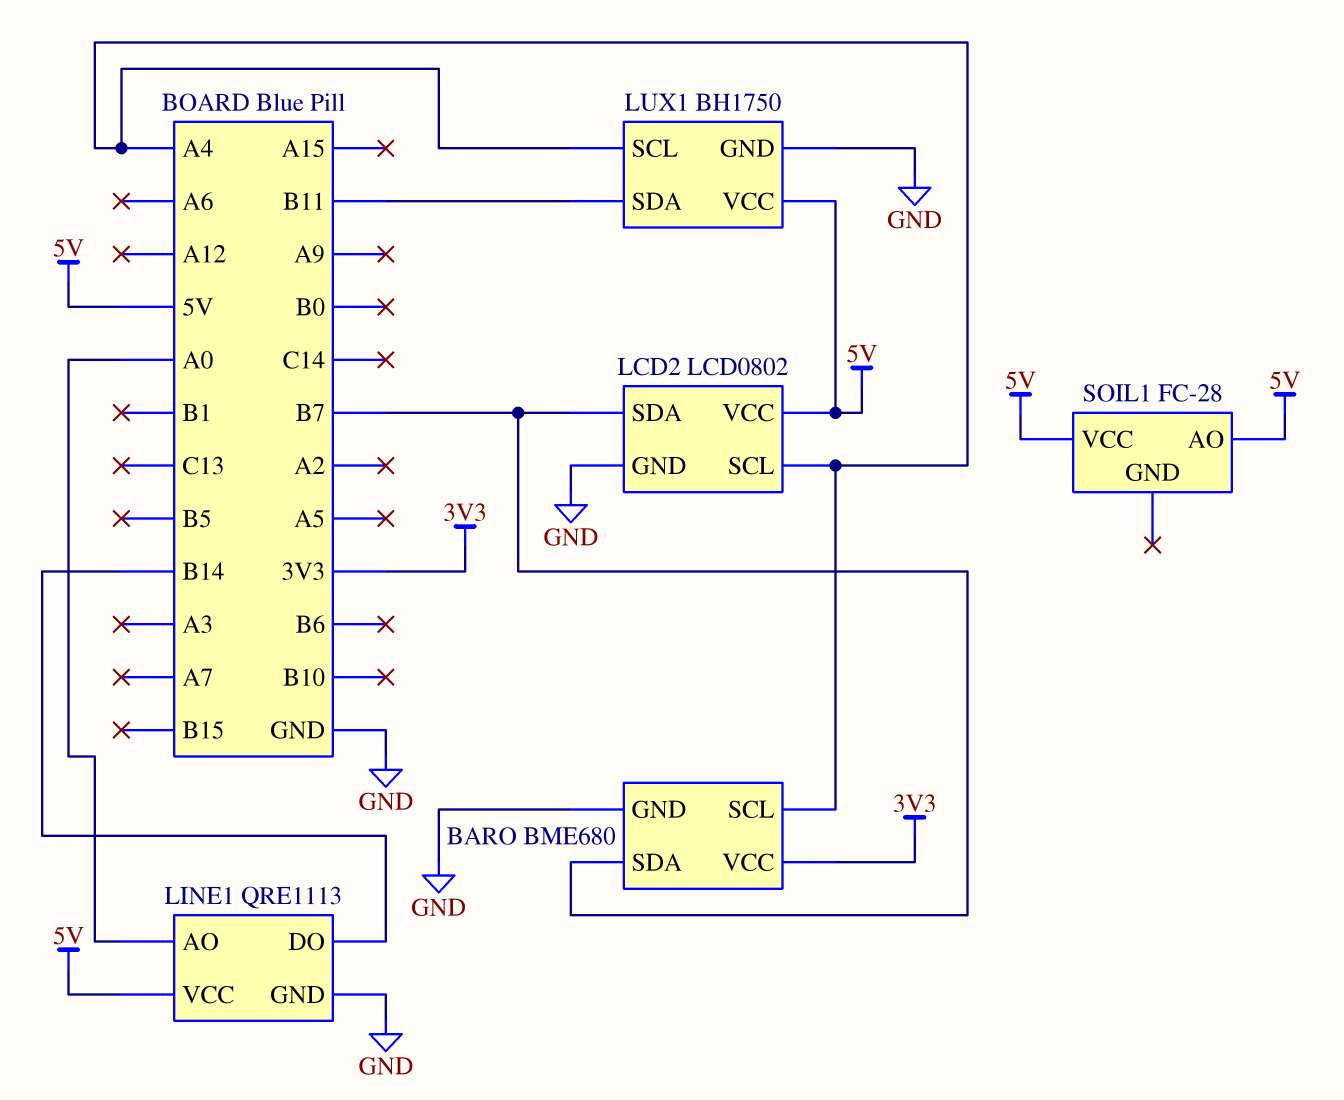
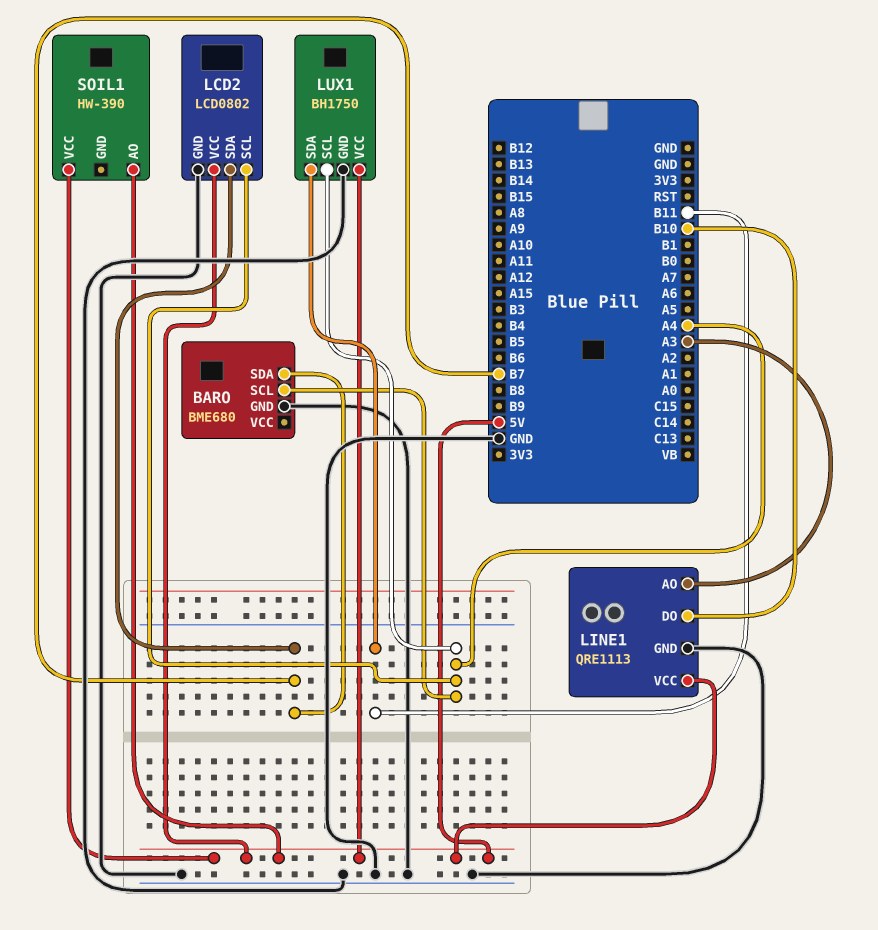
BARO pin VCC: 3V3 -> none
LINE1 pin AO: A0 -> A3
LINE1 pin DO: B14 -> B10
SOIL1: FC-28 -> HW-390

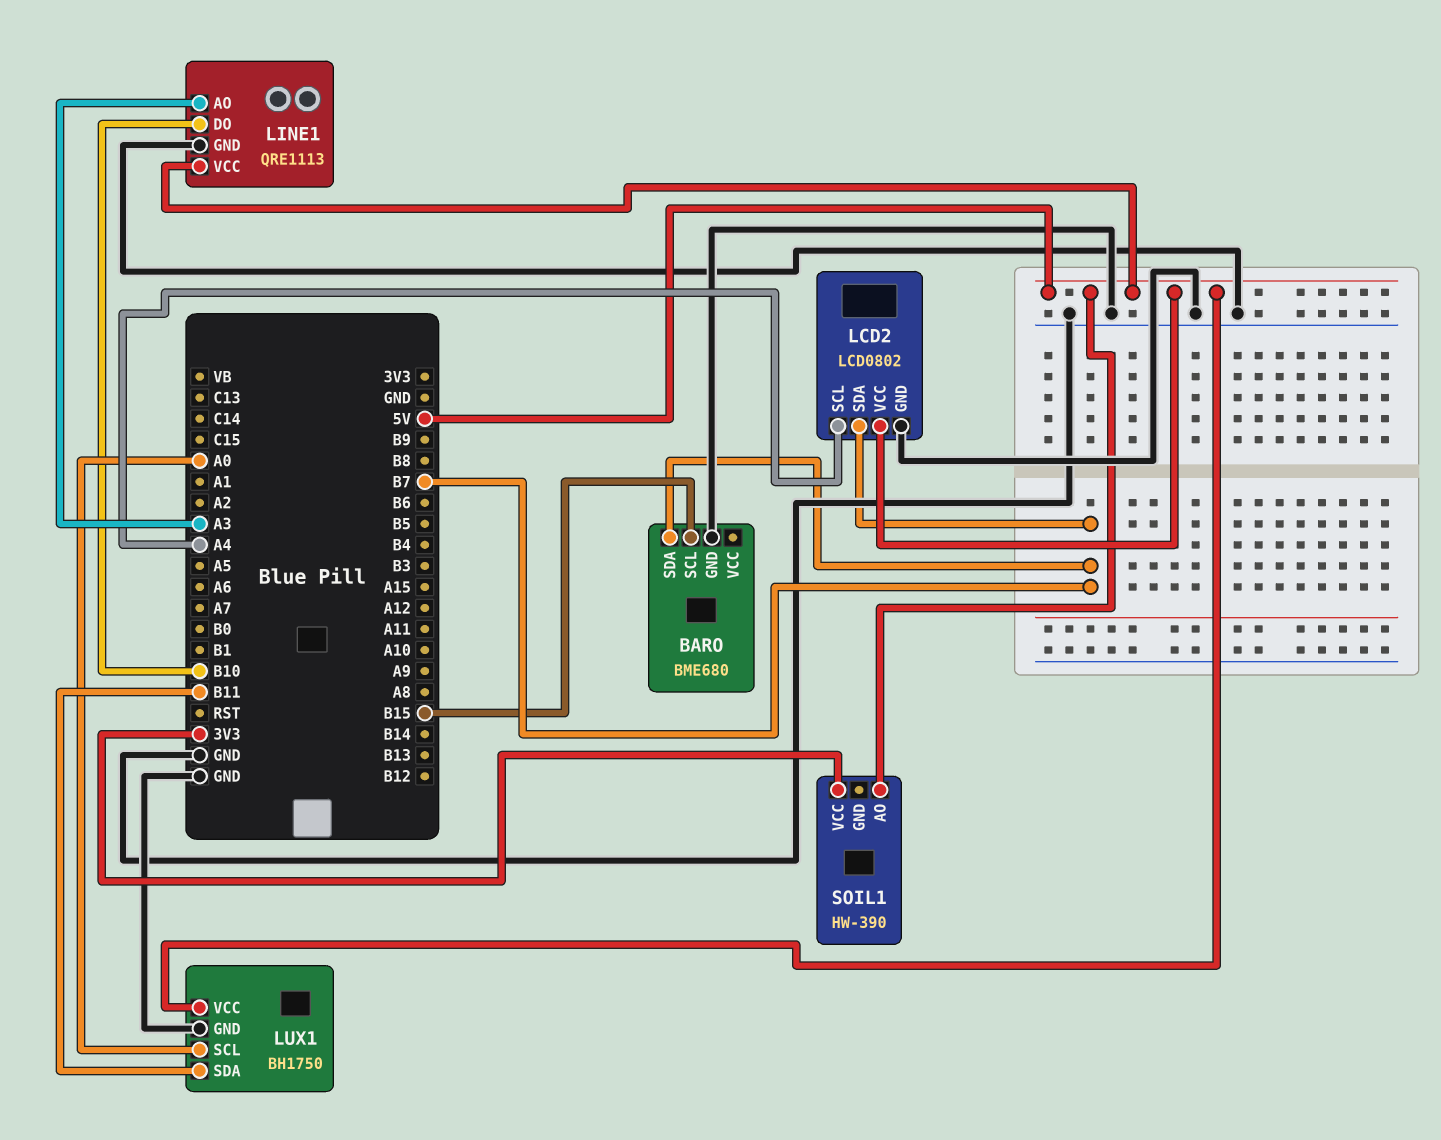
BARO pin SCL: A4 -> B15
LUX1 pin SCL: A4 -> A0
SOIL1 pin VCC: 5V -> 3V3

